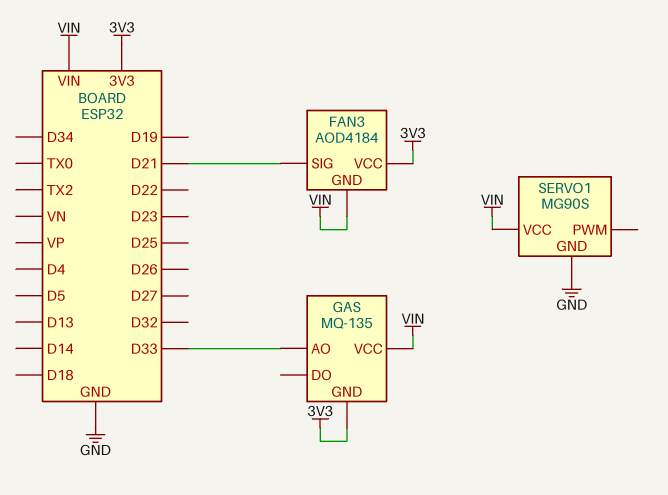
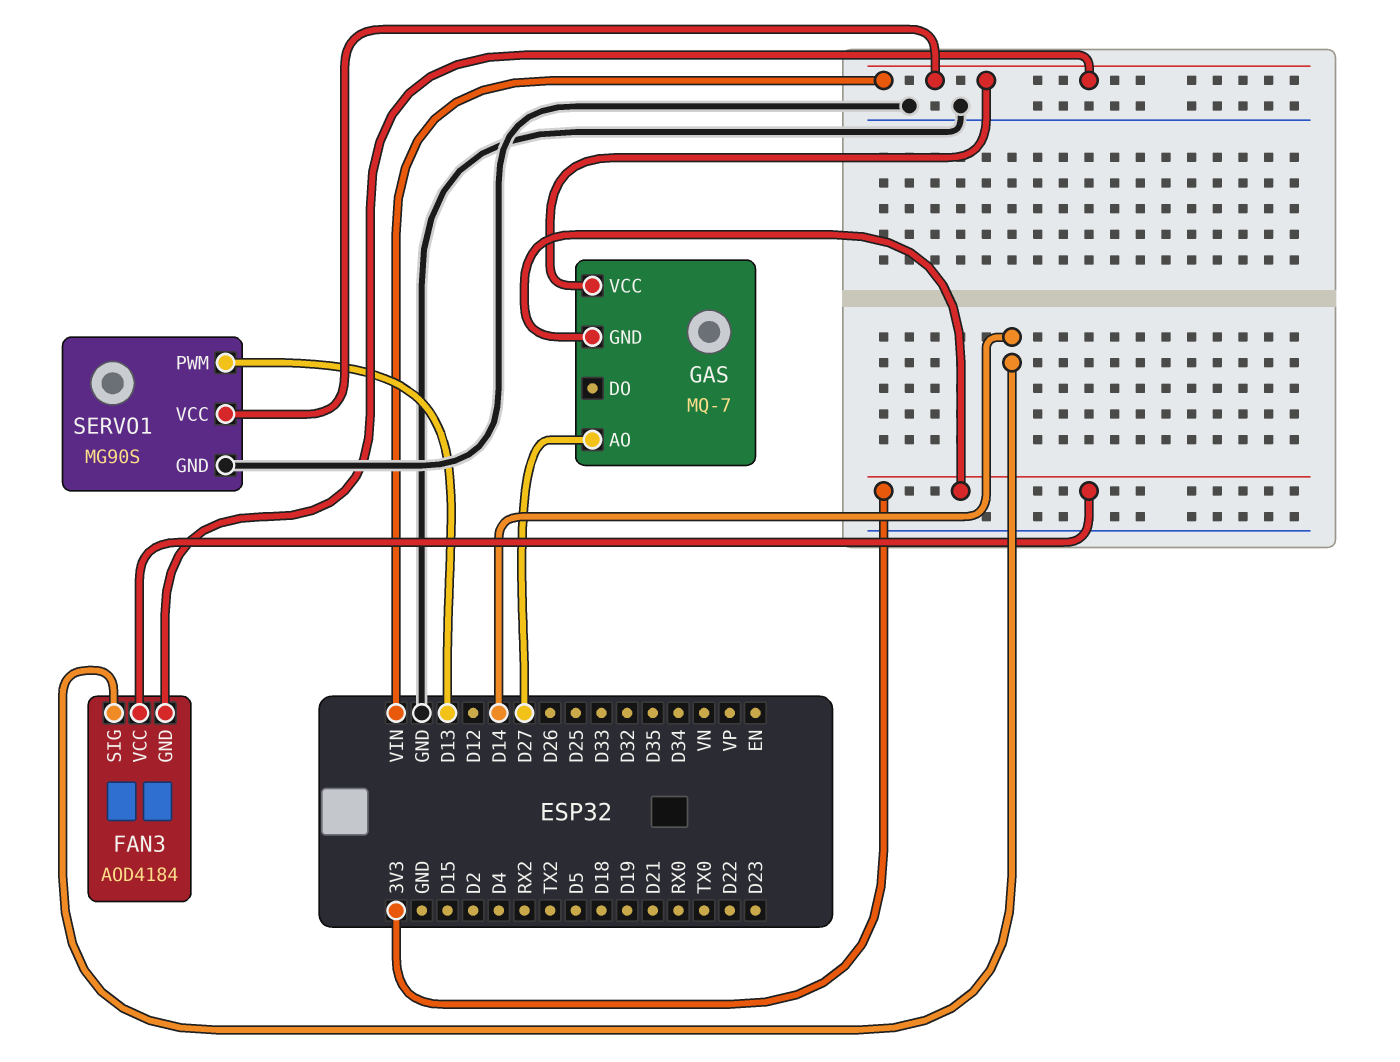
FAN3 pin SIG: D21 -> D14
GAS: MQ-135 -> MQ-7
GAS pin AO: D33 -> D27
SERVO1 pin PWM: none -> D13

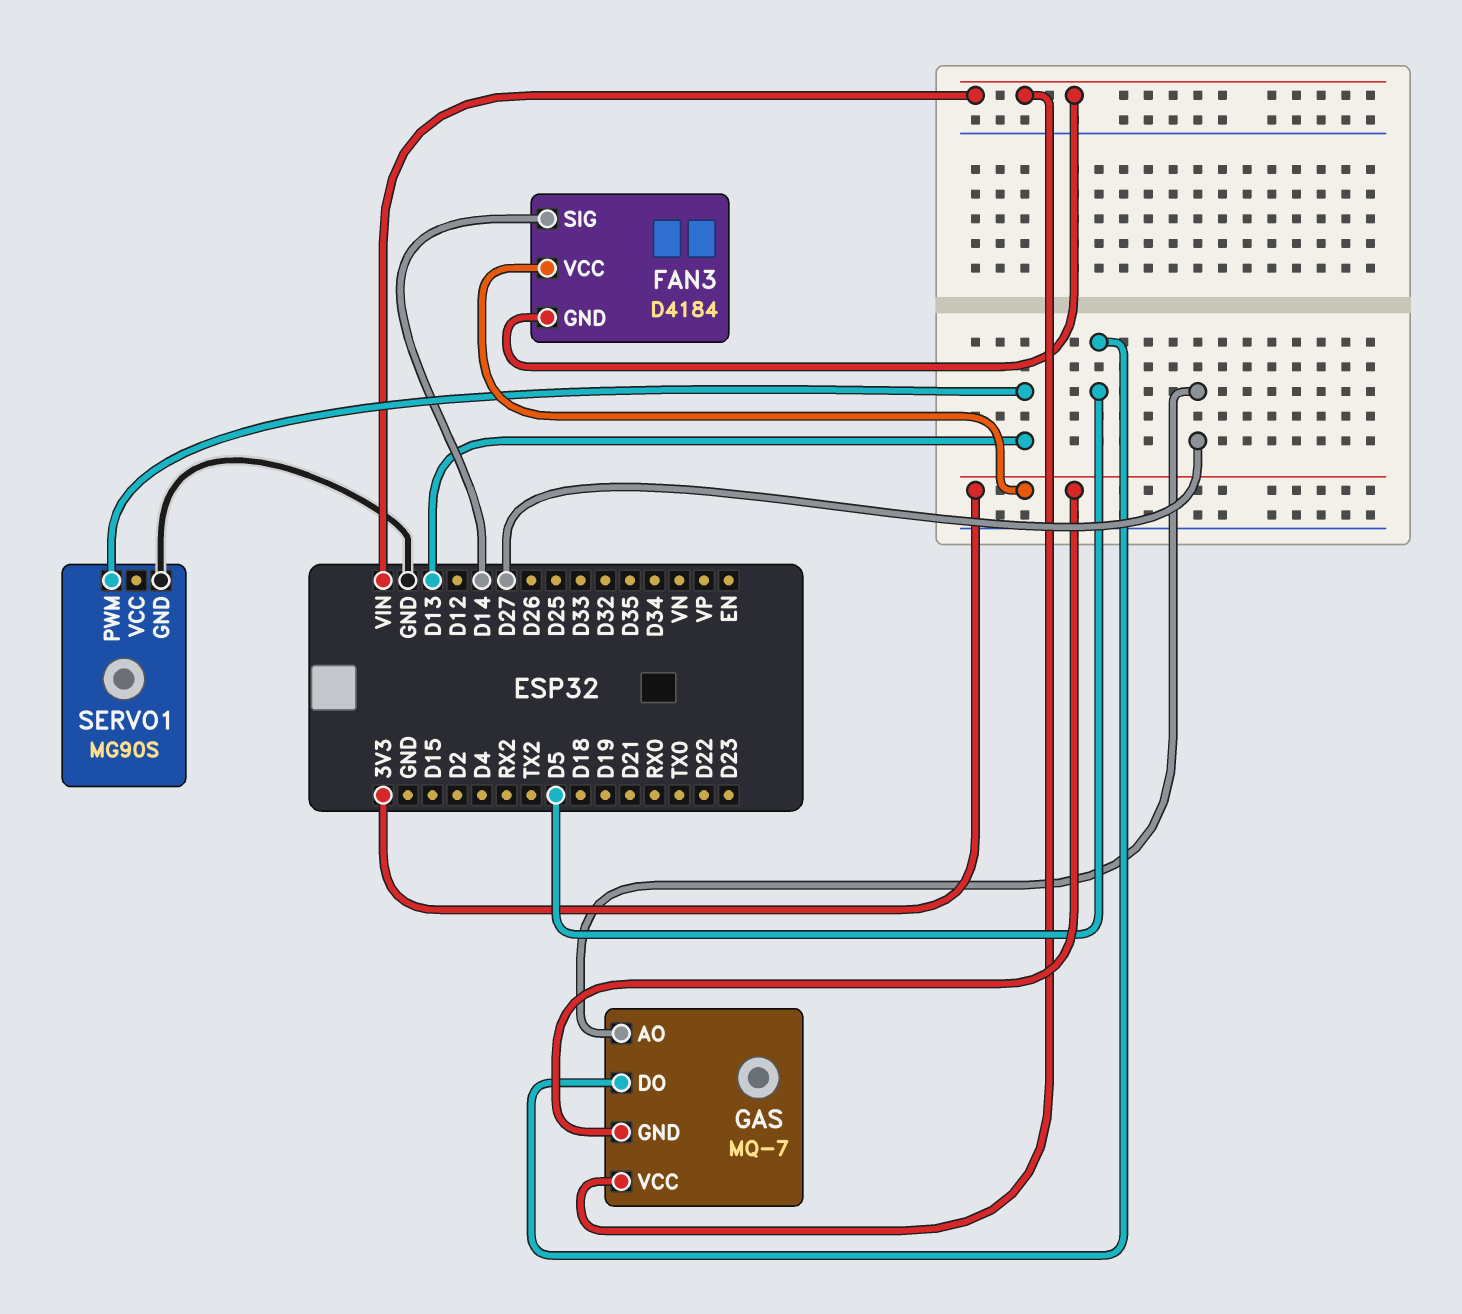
FAN3: AOD4184 -> D4184
GAS pin DO: none -> D5
SERVO1 pin VCC: VIN -> none

